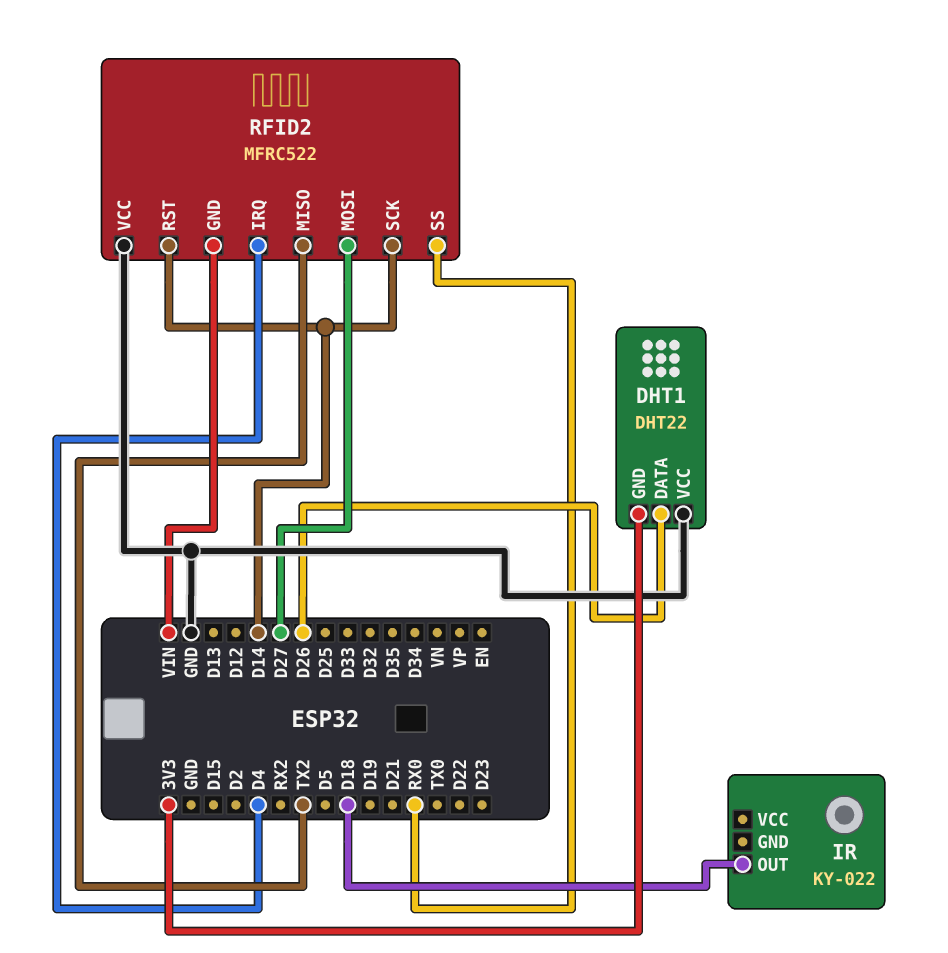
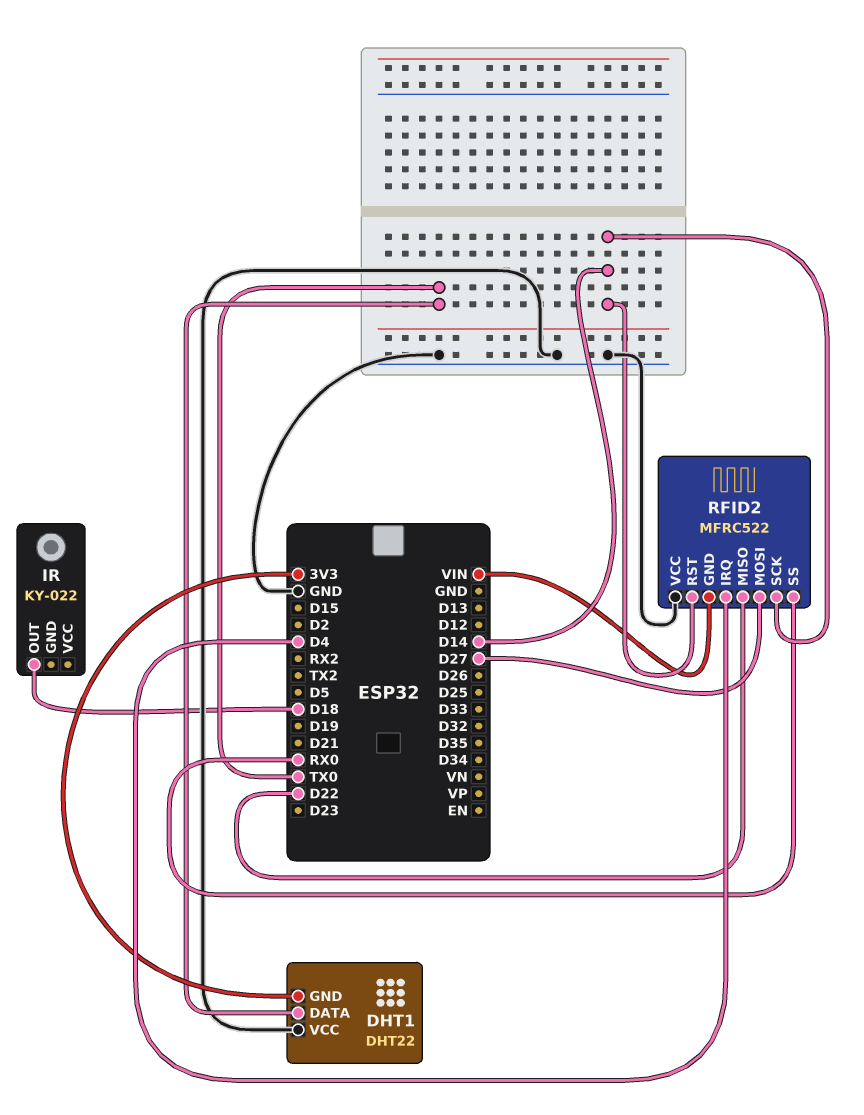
DHT1 pin DATA: D26 -> TX0
RFID2 pin MISO: TX2 -> D22

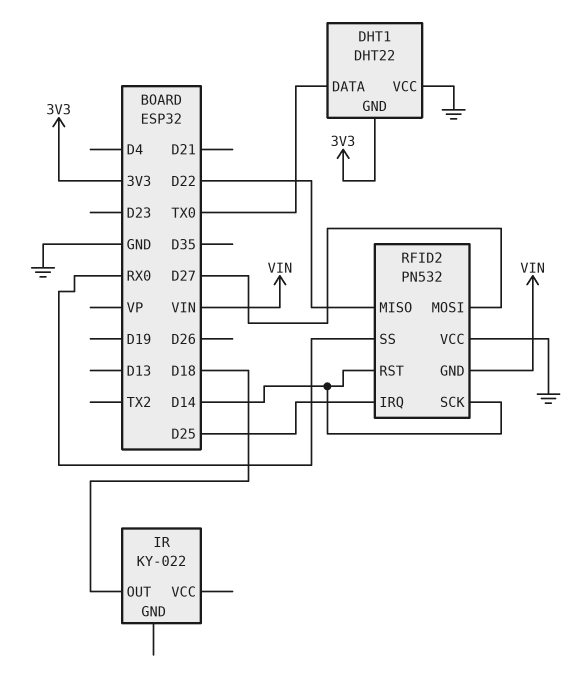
RFID2: MFRC522 -> PN532
RFID2 pin IRQ: D4 -> D25

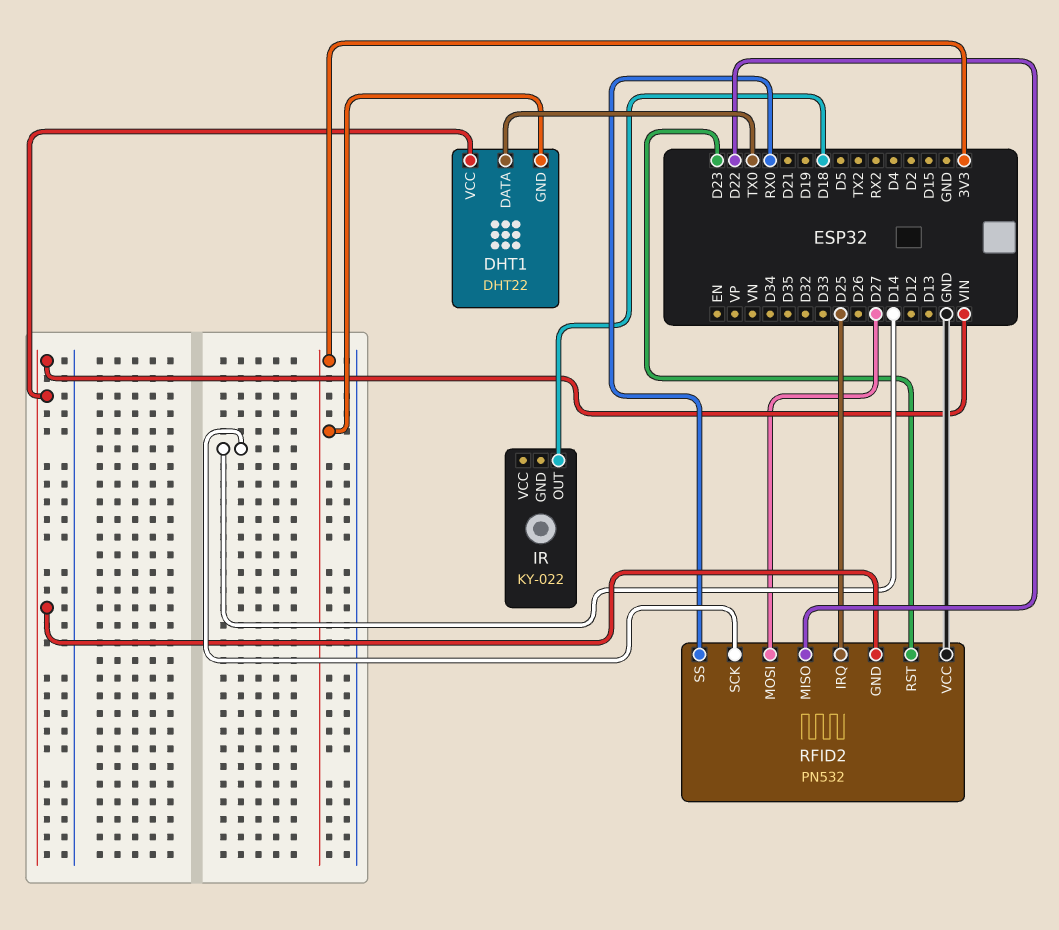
DHT1 pin VCC: GND -> VIN
RFID2 pin RST: D14 -> D23

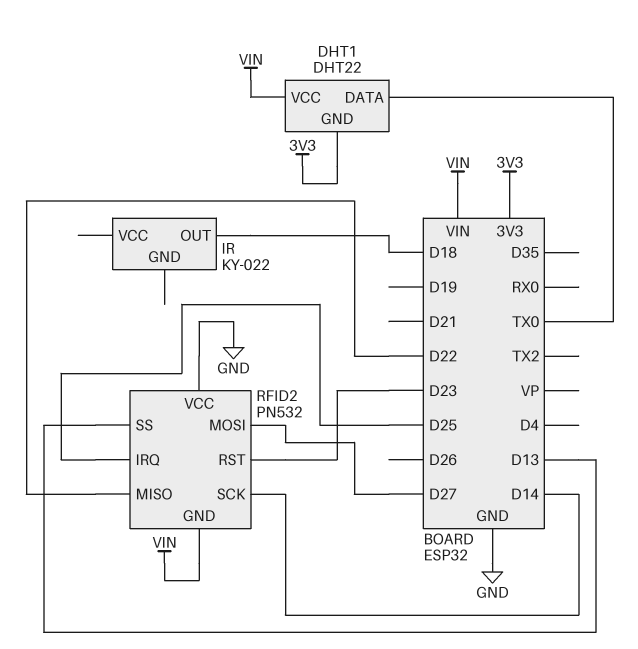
RFID2 pin SS: RX0 -> D13

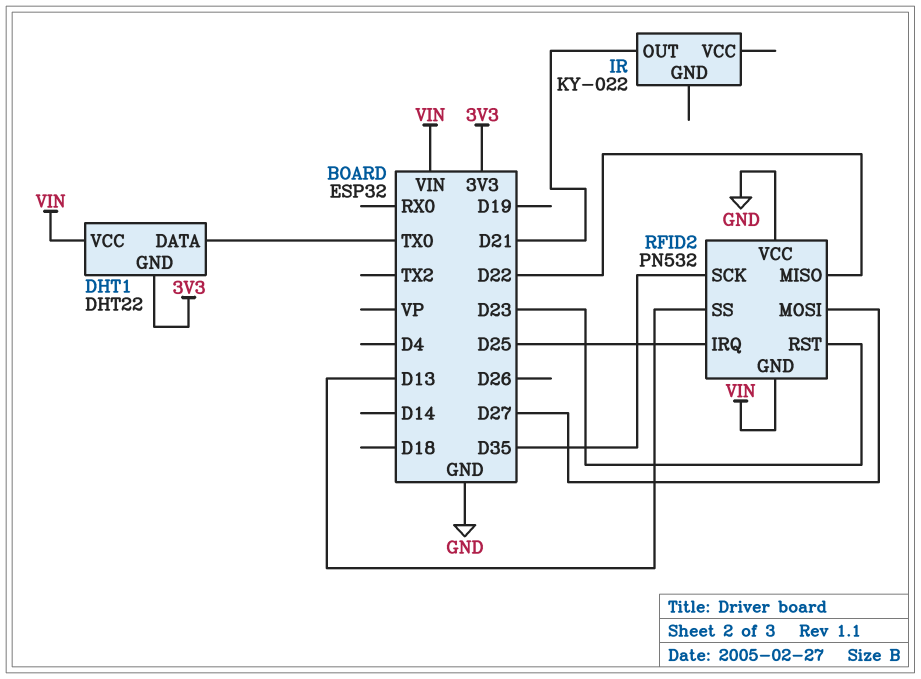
IR pin OUT: D18 -> D21
RFID2 pin SCK: D14 -> D35

